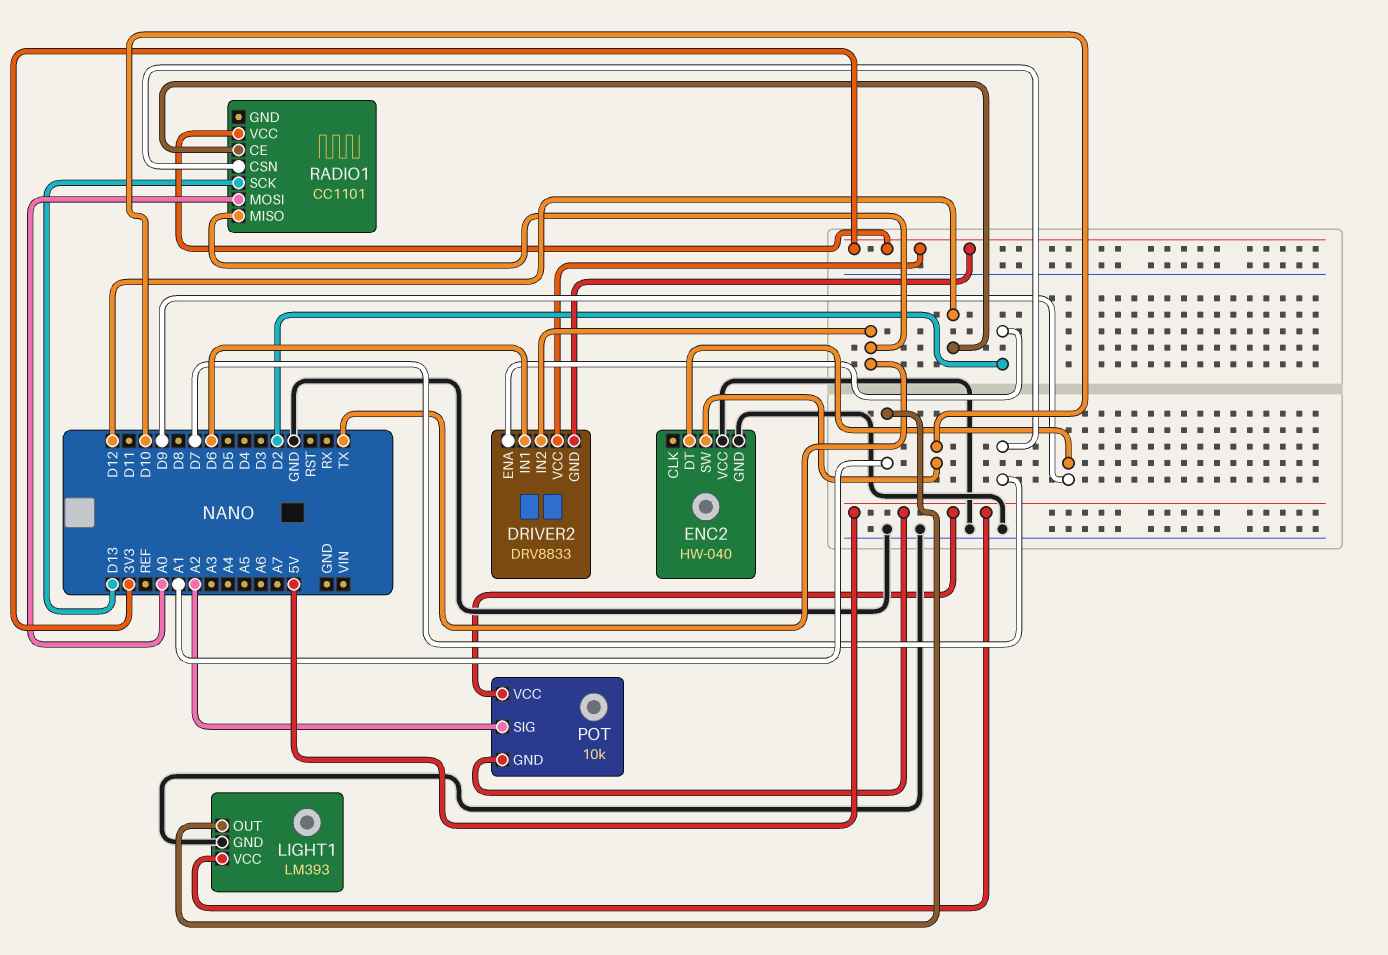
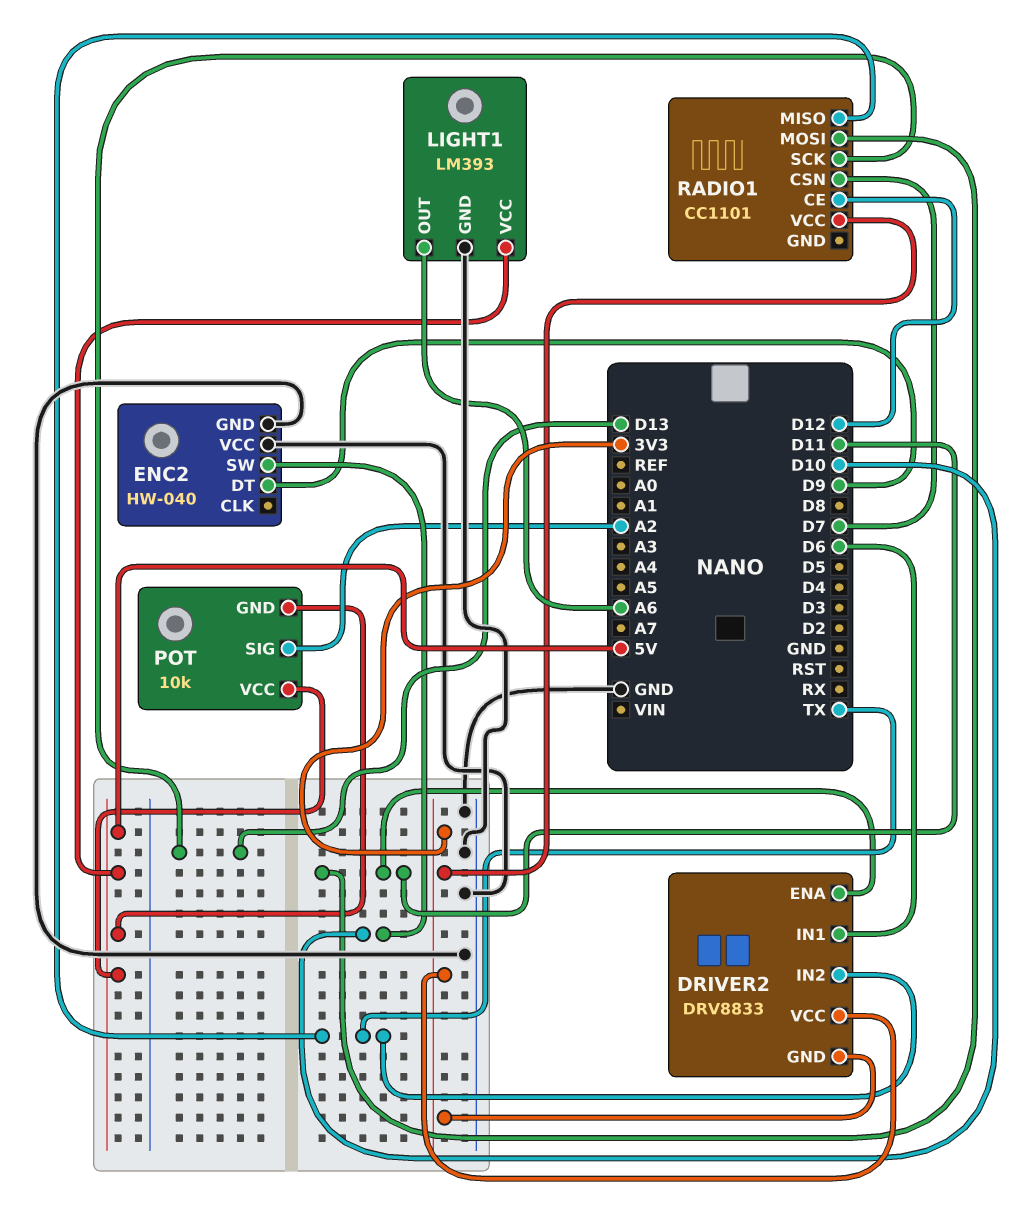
DRIVER2 pin ENA: D2 -> D11
LIGHT1 pin OUT: A1 -> A6
RADIO1 pin MOSI: A0 -> D11

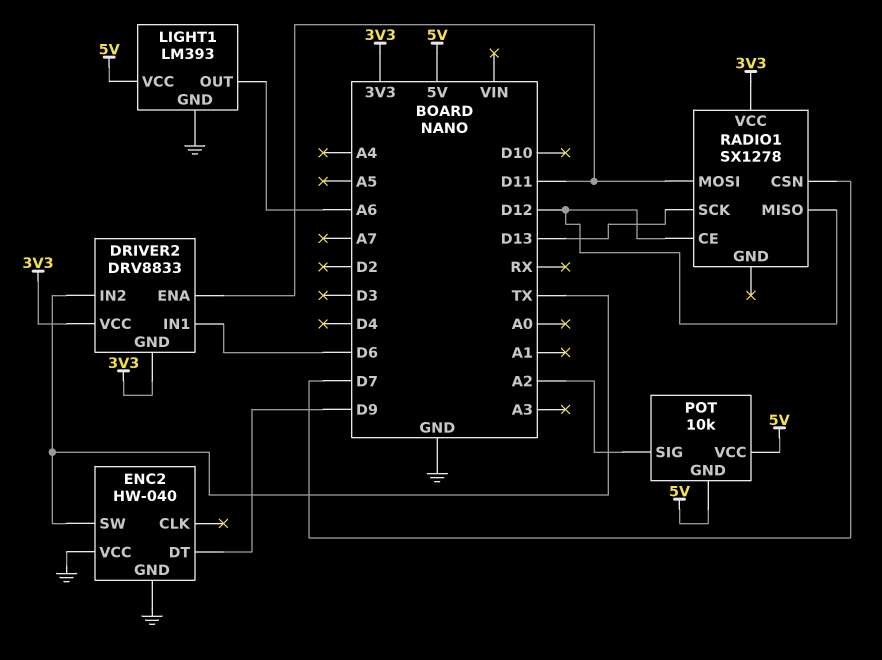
ENC2 pin SW: D10 -> TX
RADIO1: CC1101 -> SX1278
RADIO1 pin MISO: TX -> D12

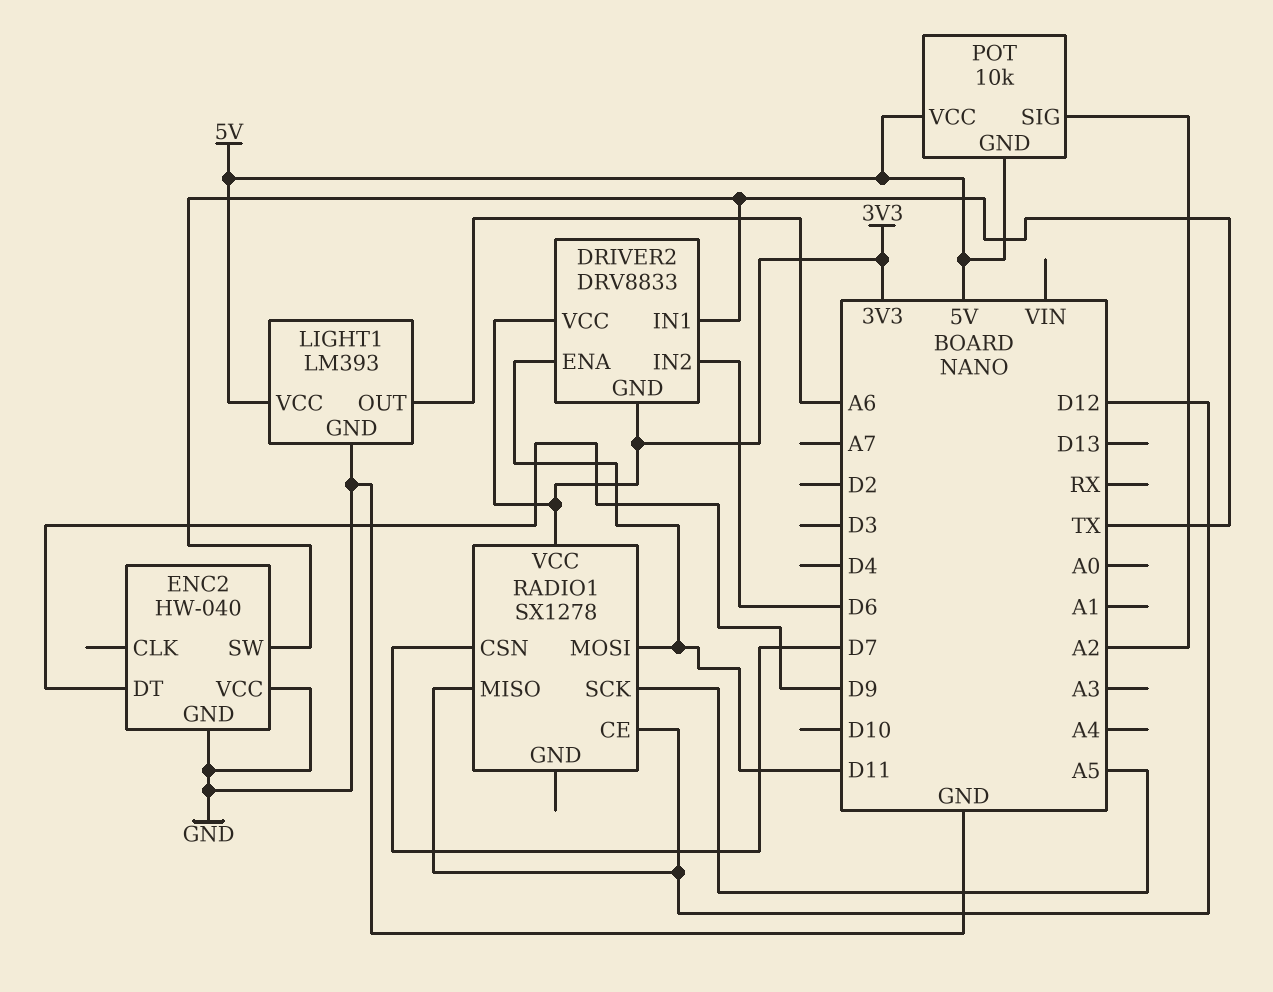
DRIVER2 pin IN1: D6 -> TX
DRIVER2 pin IN2: TX -> D6
RADIO1 pin SCK: D13 -> A5

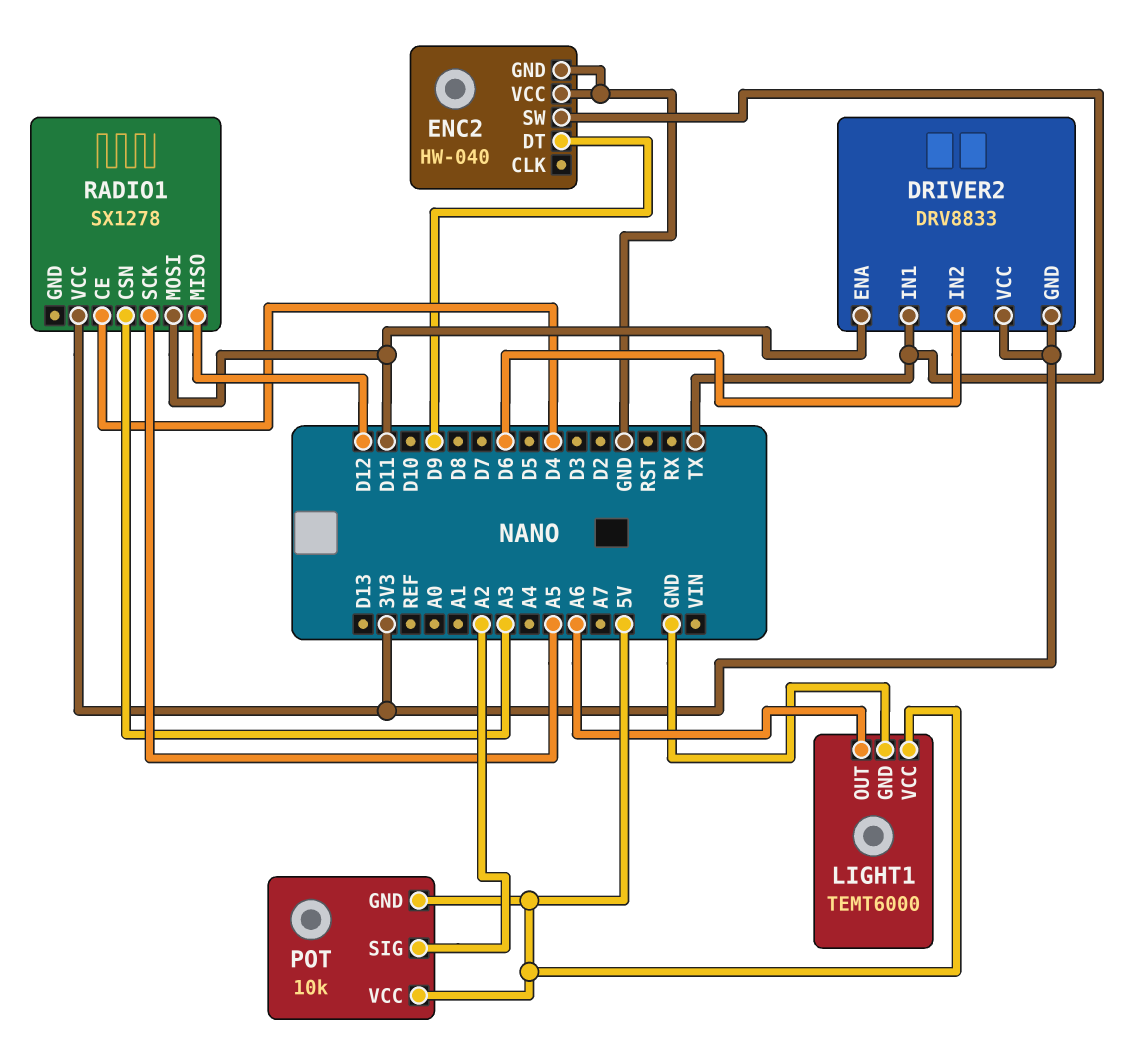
LIGHT1: LM393 -> TEMT6000
RADIO1 pin CE: D12 -> D4
RADIO1 pin CSN: D7 -> A3

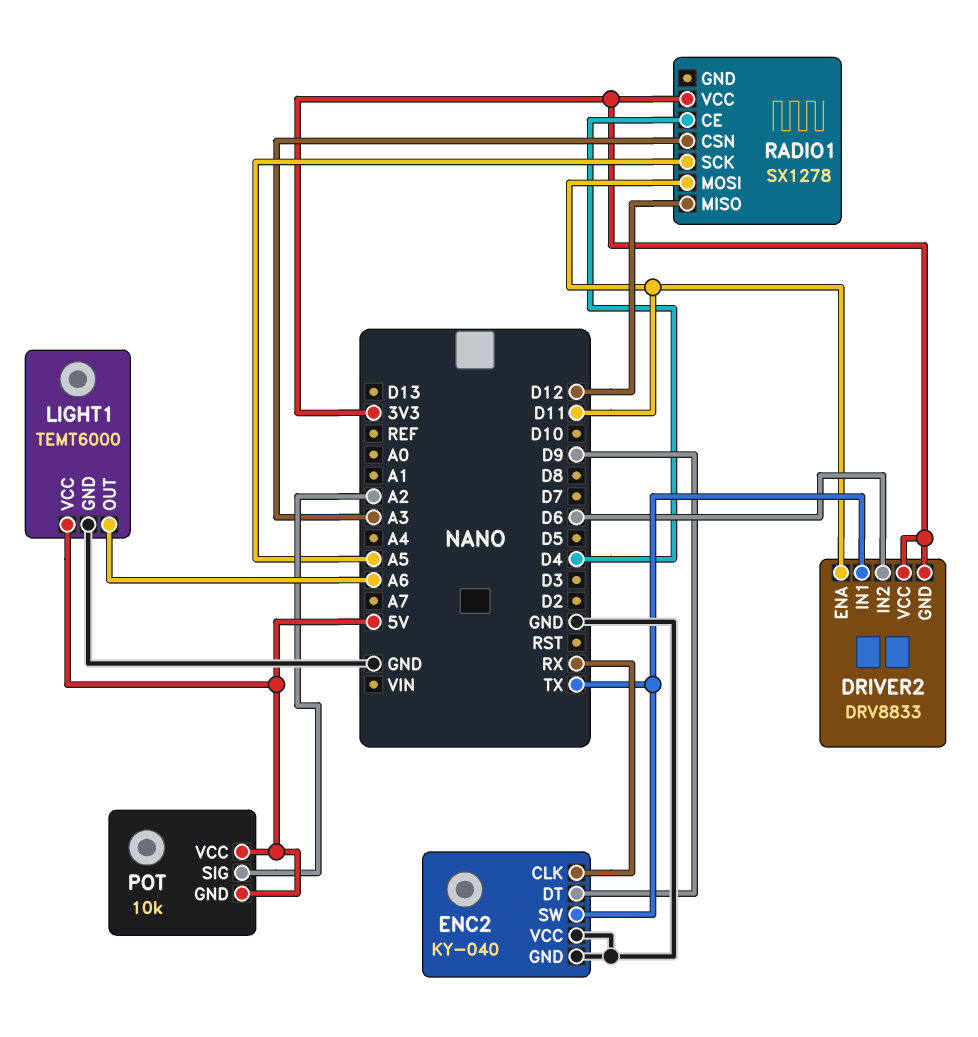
ENC2: HW-040 -> KY-040
ENC2 pin CLK: none -> RX

